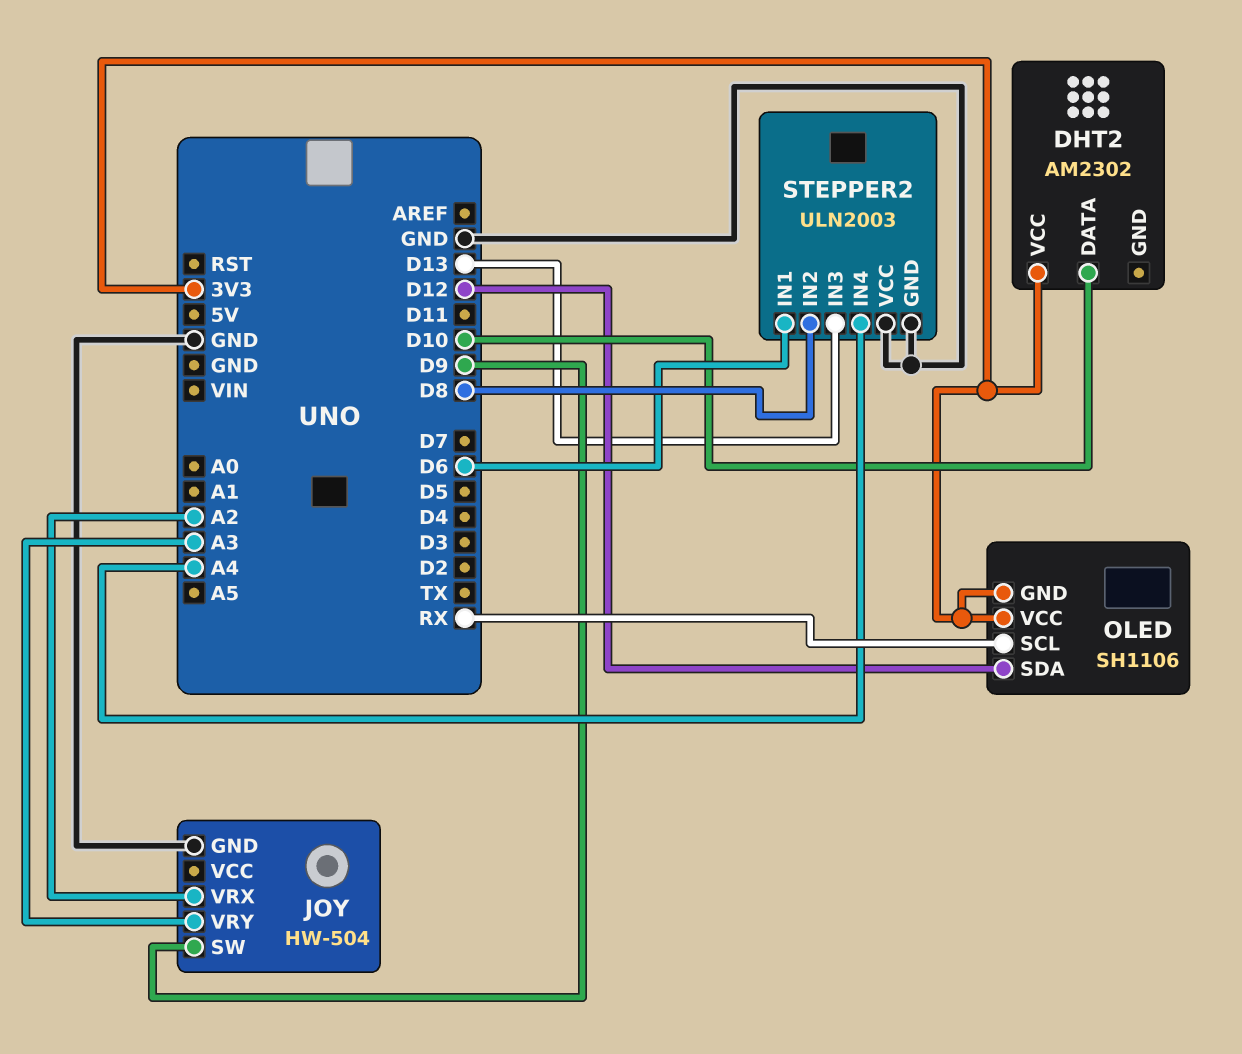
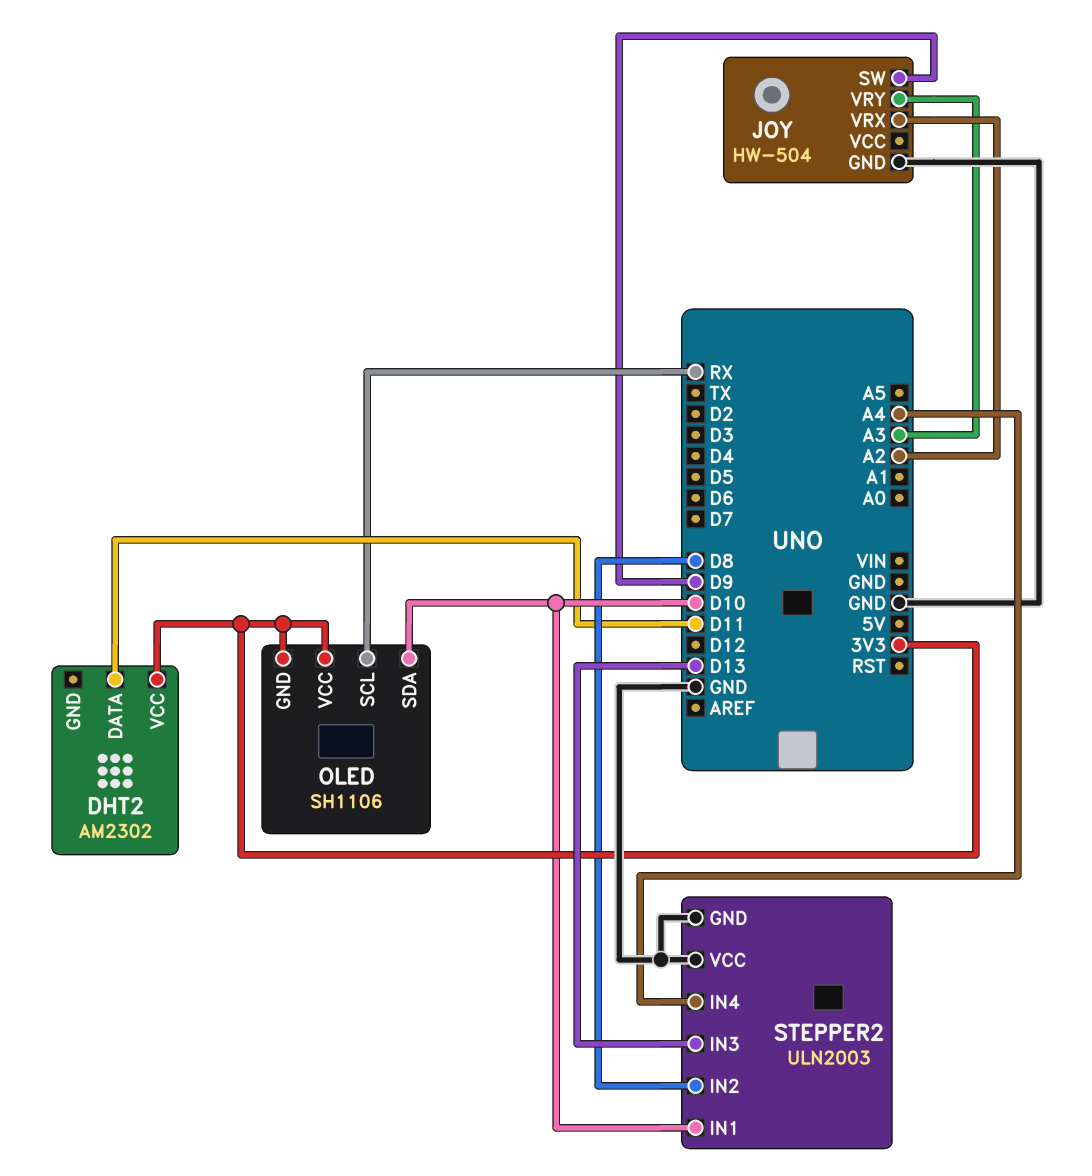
DHT2 pin DATA: D10 -> D11
OLED pin SDA: D12 -> D10
STEPPER2 pin IN1: D6 -> D10

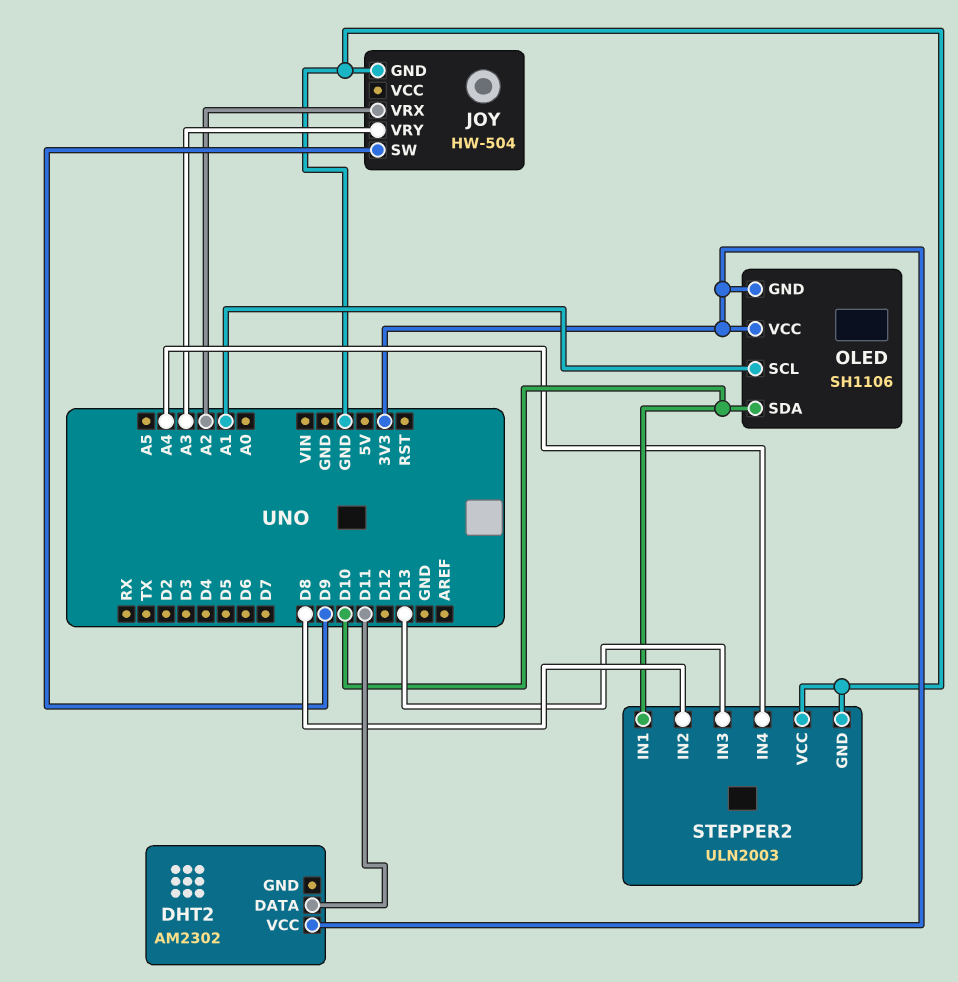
OLED pin SCL: RX -> A1

